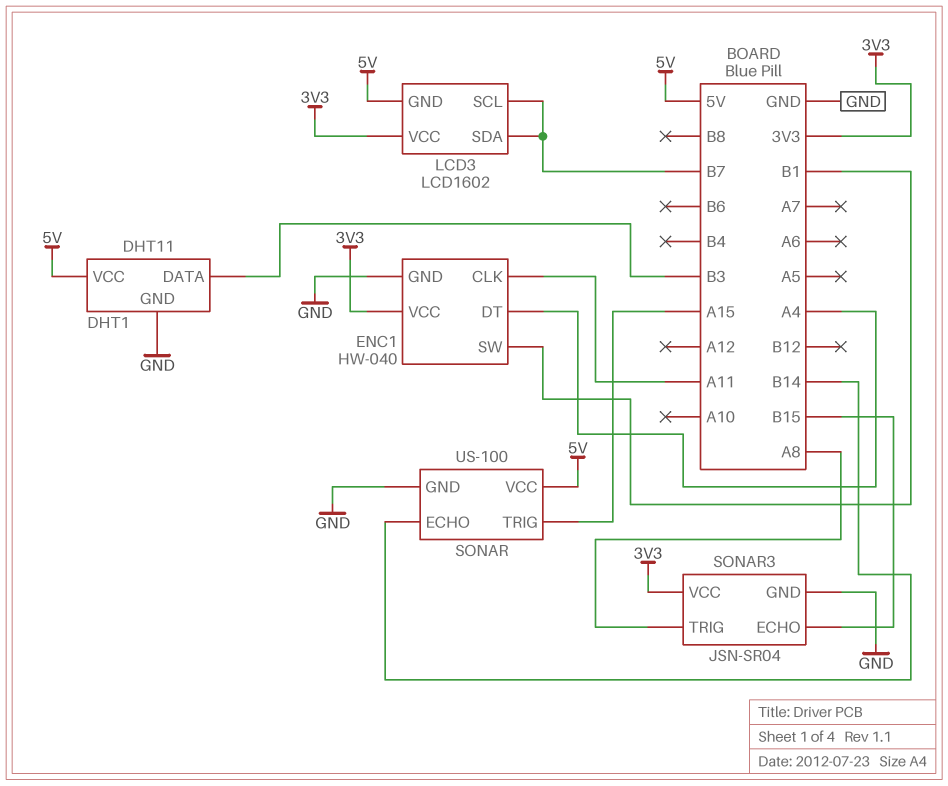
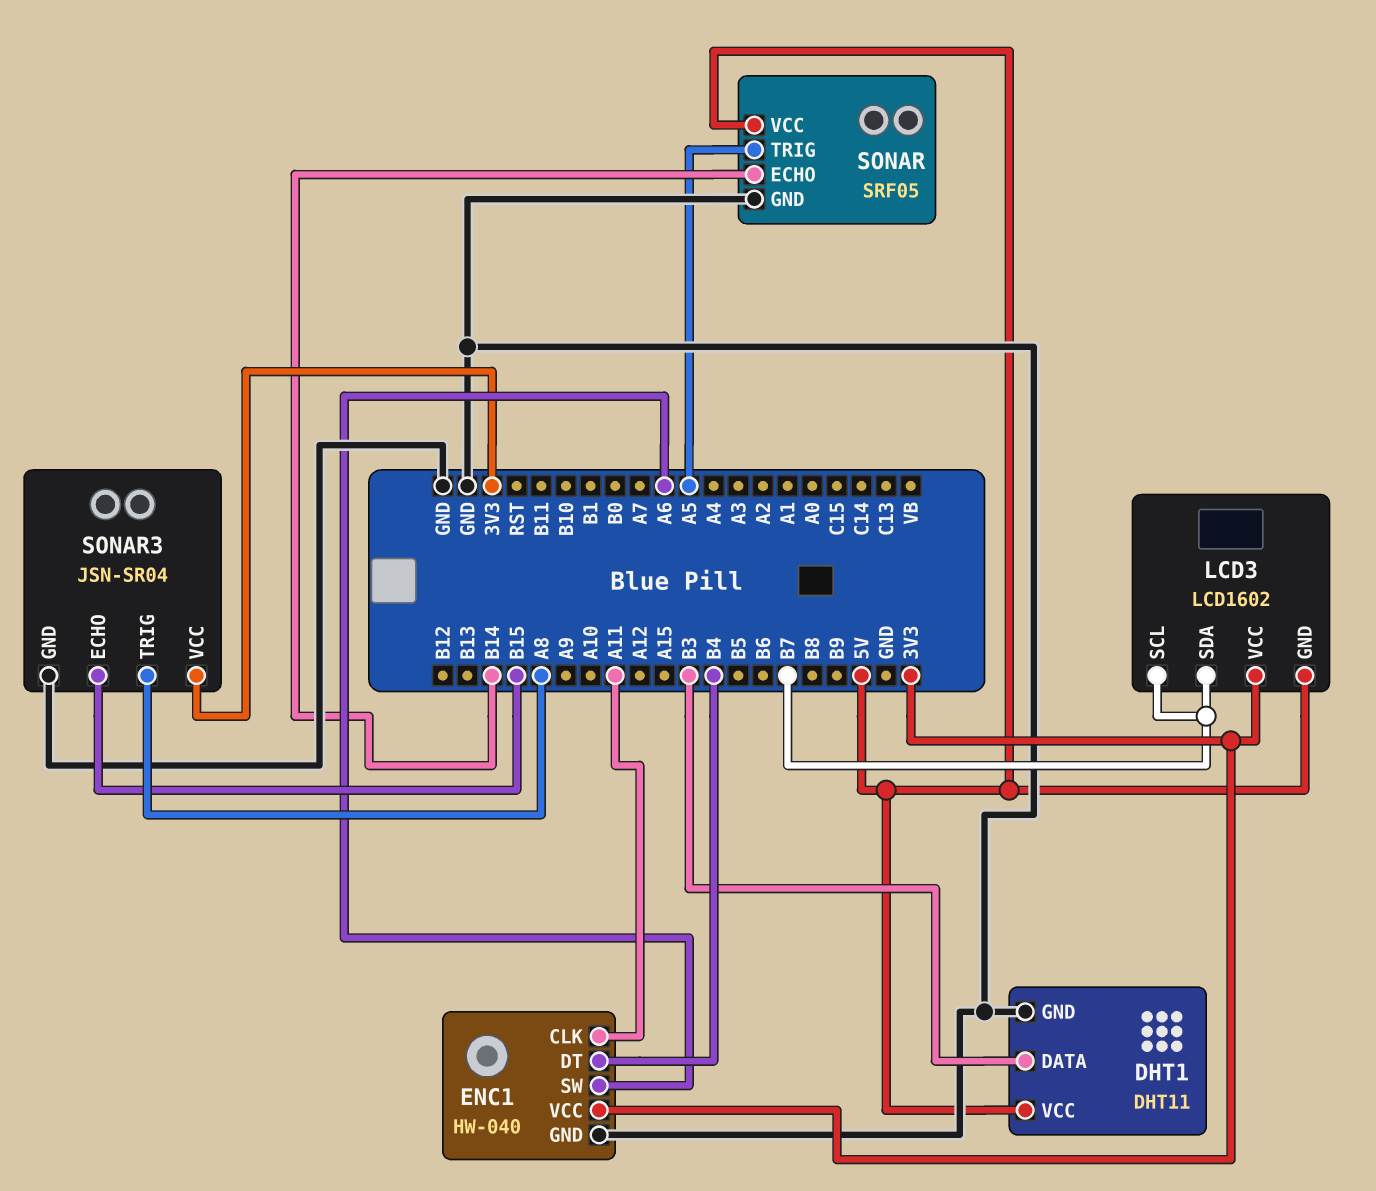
ENC1 pin DT: A4 -> B4
ENC1 pin SW: B1 -> A6
SONAR: US-100 -> SRF05
SONAR pin TRIG: A15 -> A5

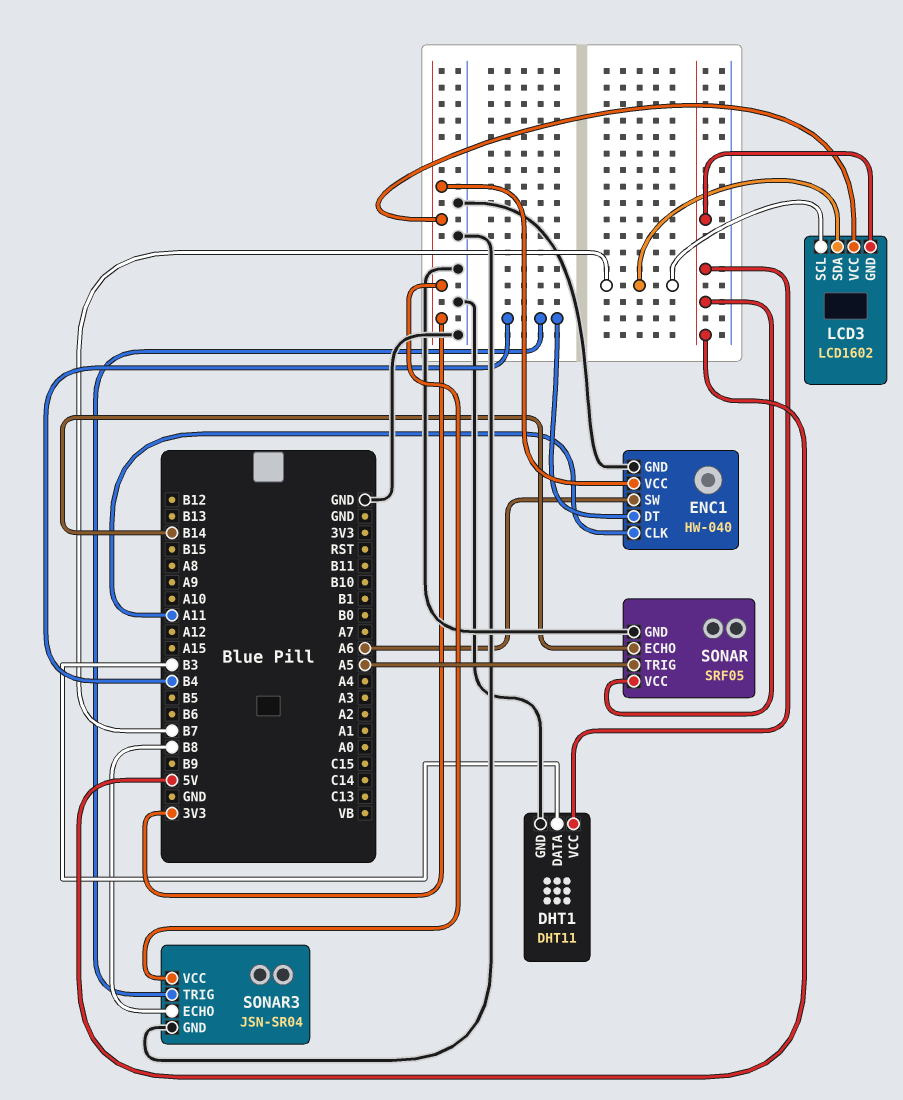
SONAR3 pin ECHO: B15 -> B8
SONAR3 pin TRIG: A8 -> B4

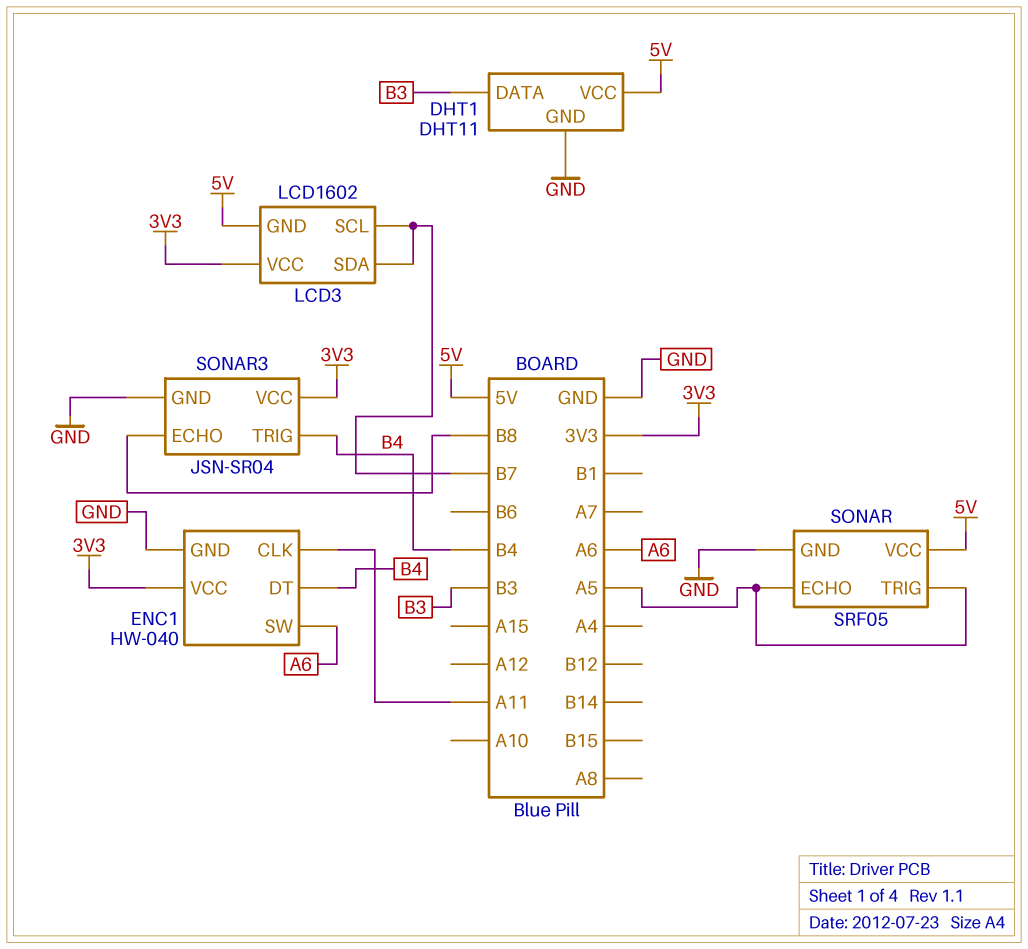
SONAR pin ECHO: B14 -> A5

